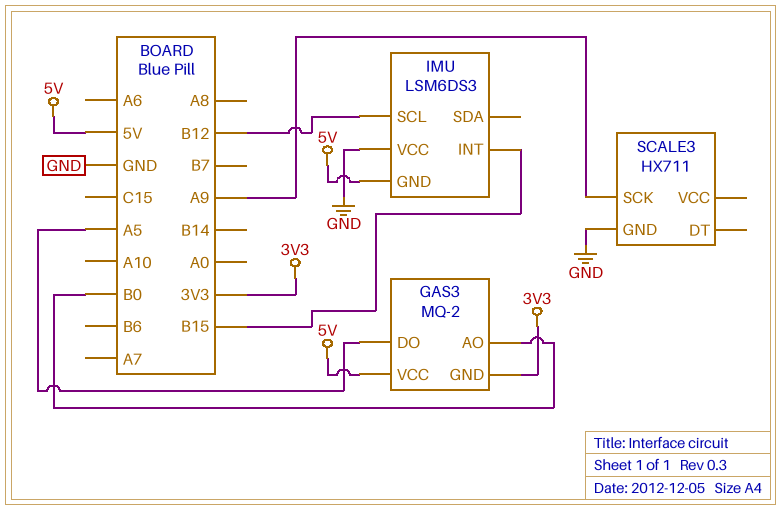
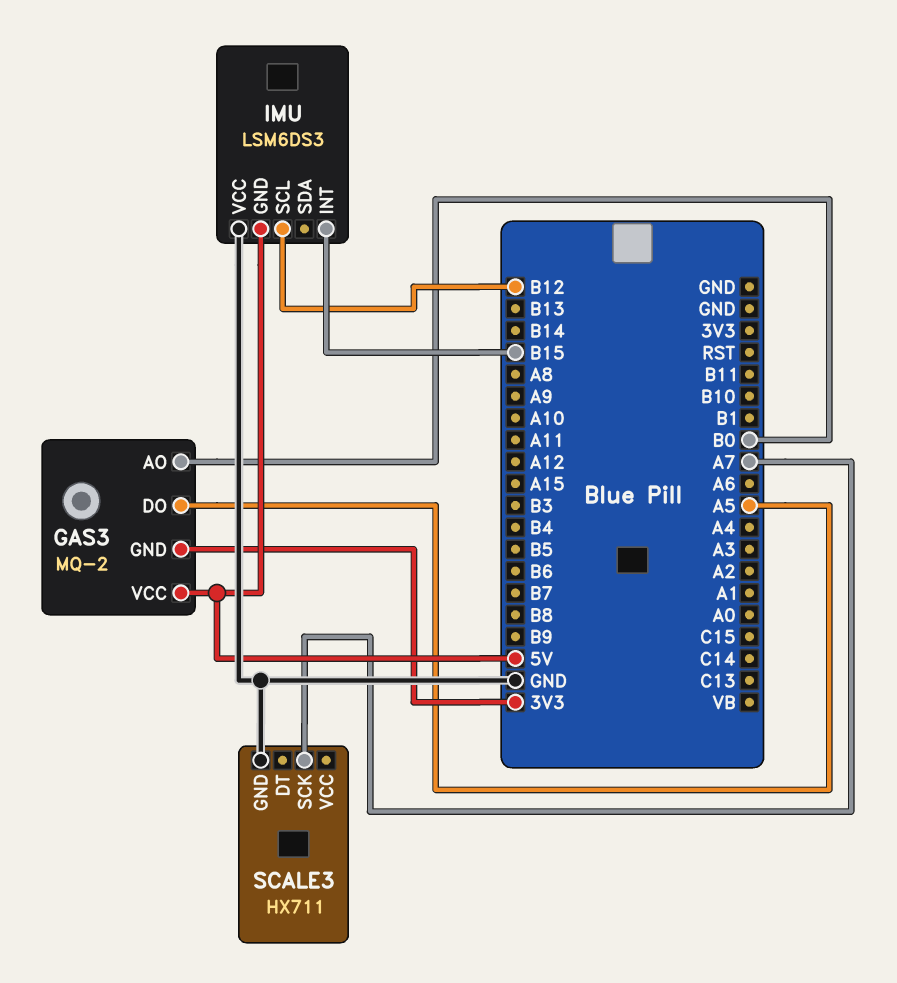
SCALE3 pin SCK: A9 -> A7

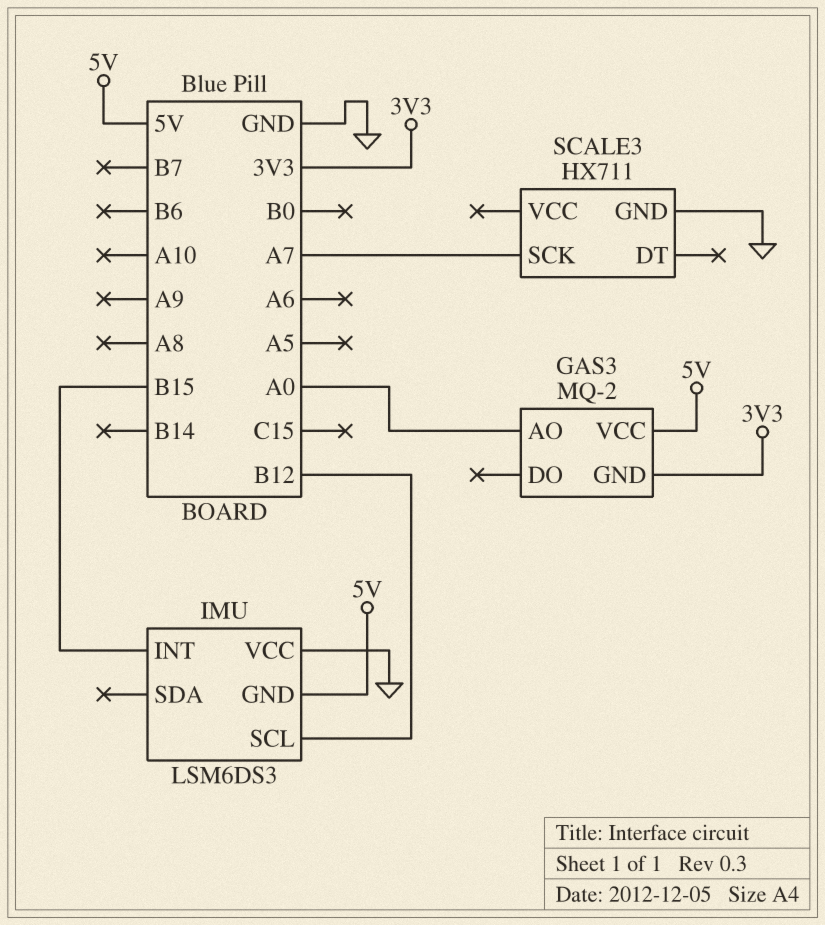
GAS3 pin AO: B0 -> A0
GAS3 pin DO: A5 -> none

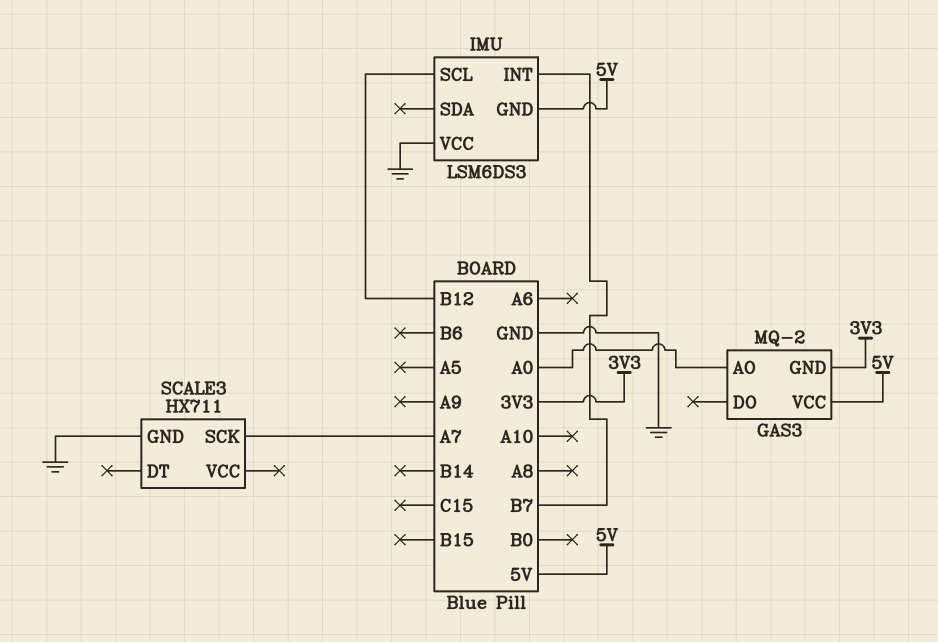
IMU pin INT: B15 -> B7

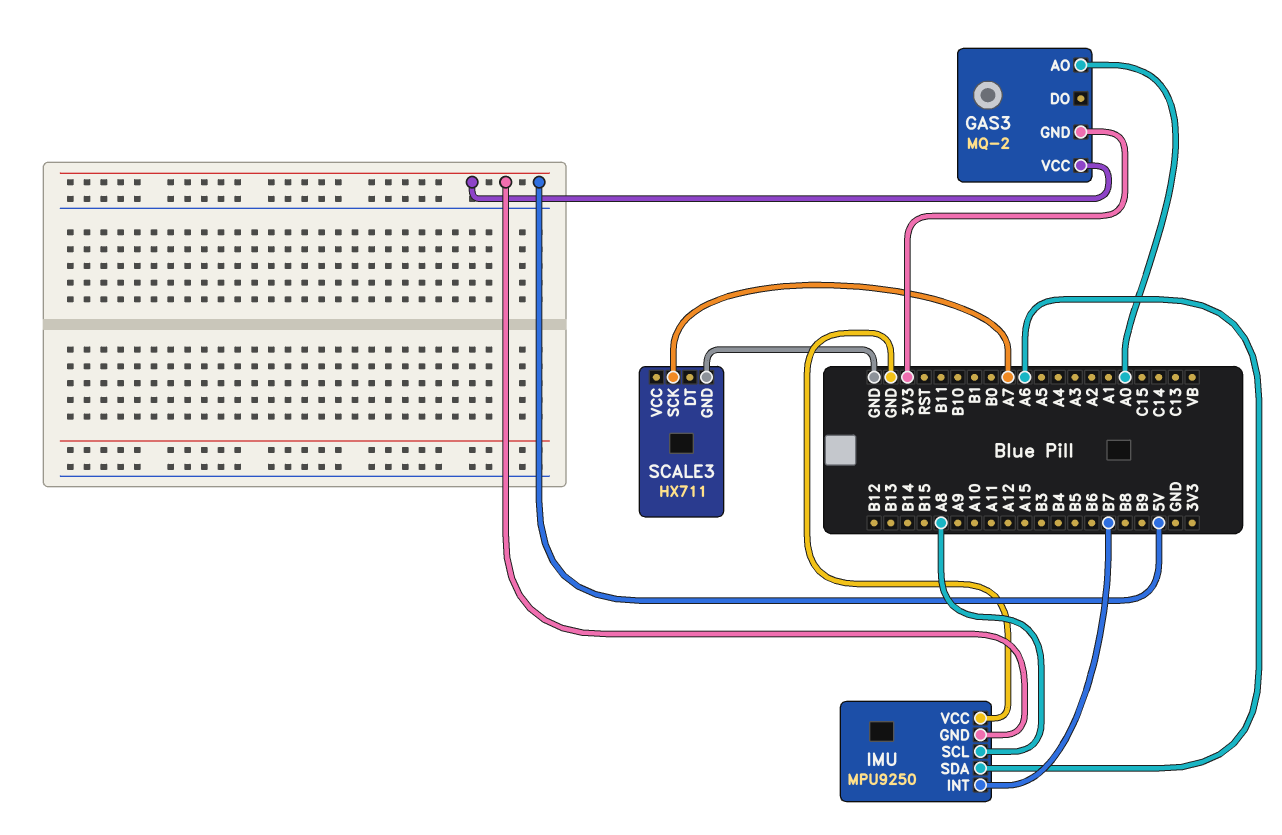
IMU: LSM6DS3 -> MPU9250
IMU pin SCL: B12 -> A8
IMU pin SDA: none -> A6

